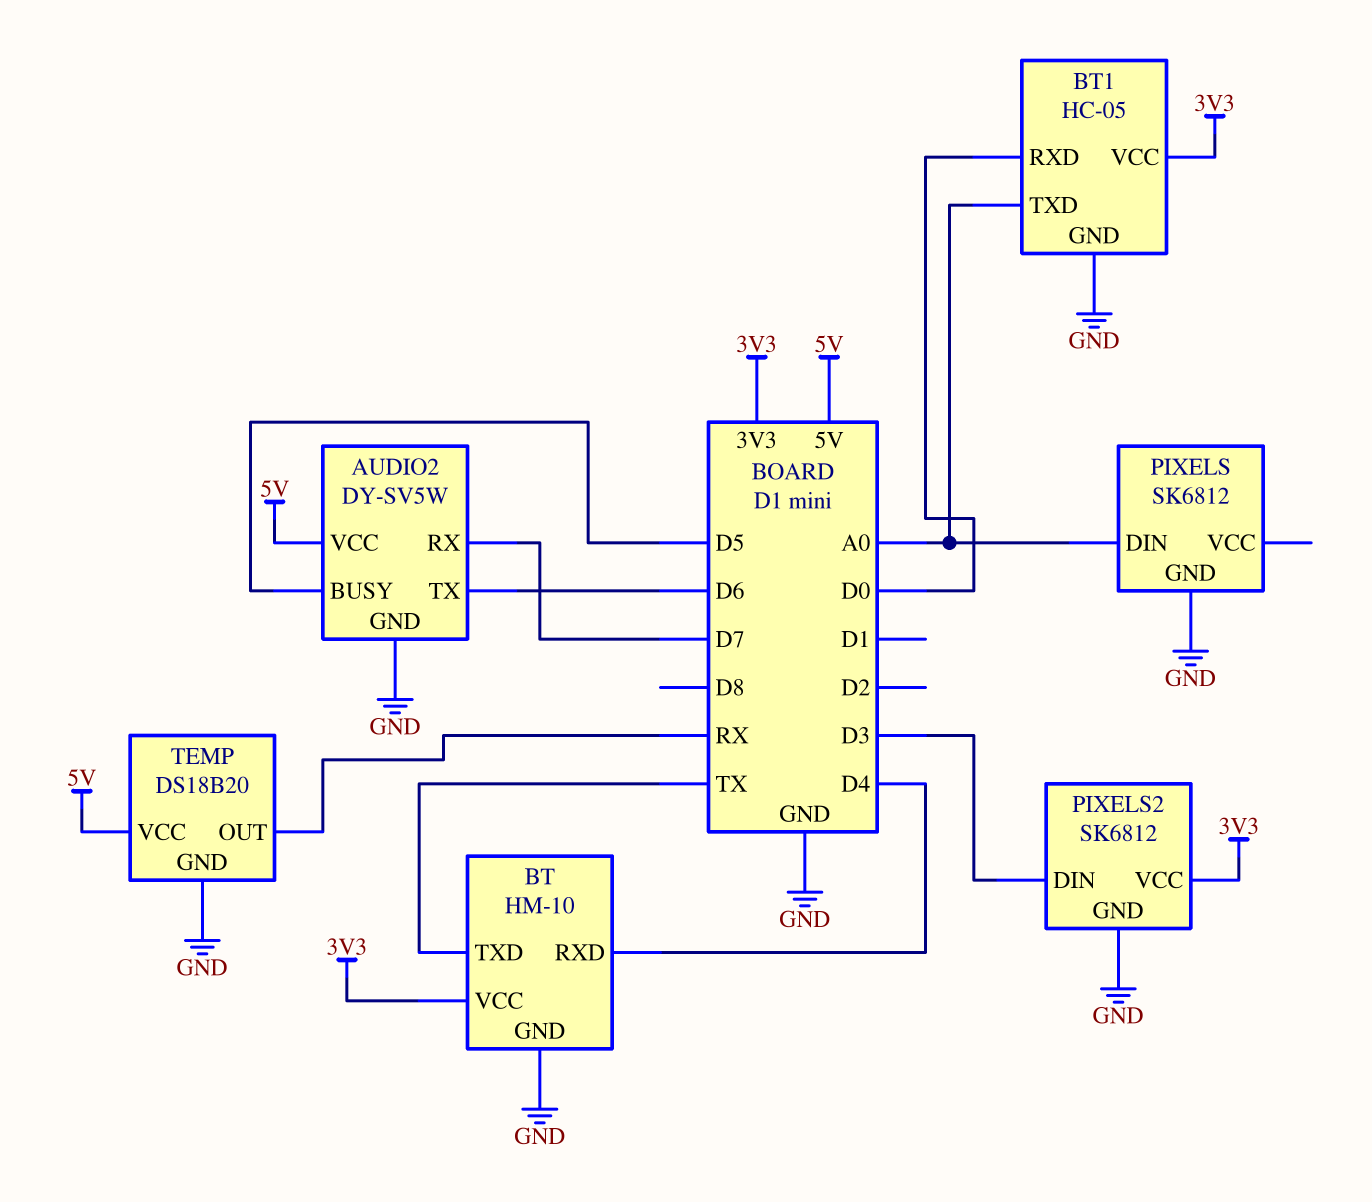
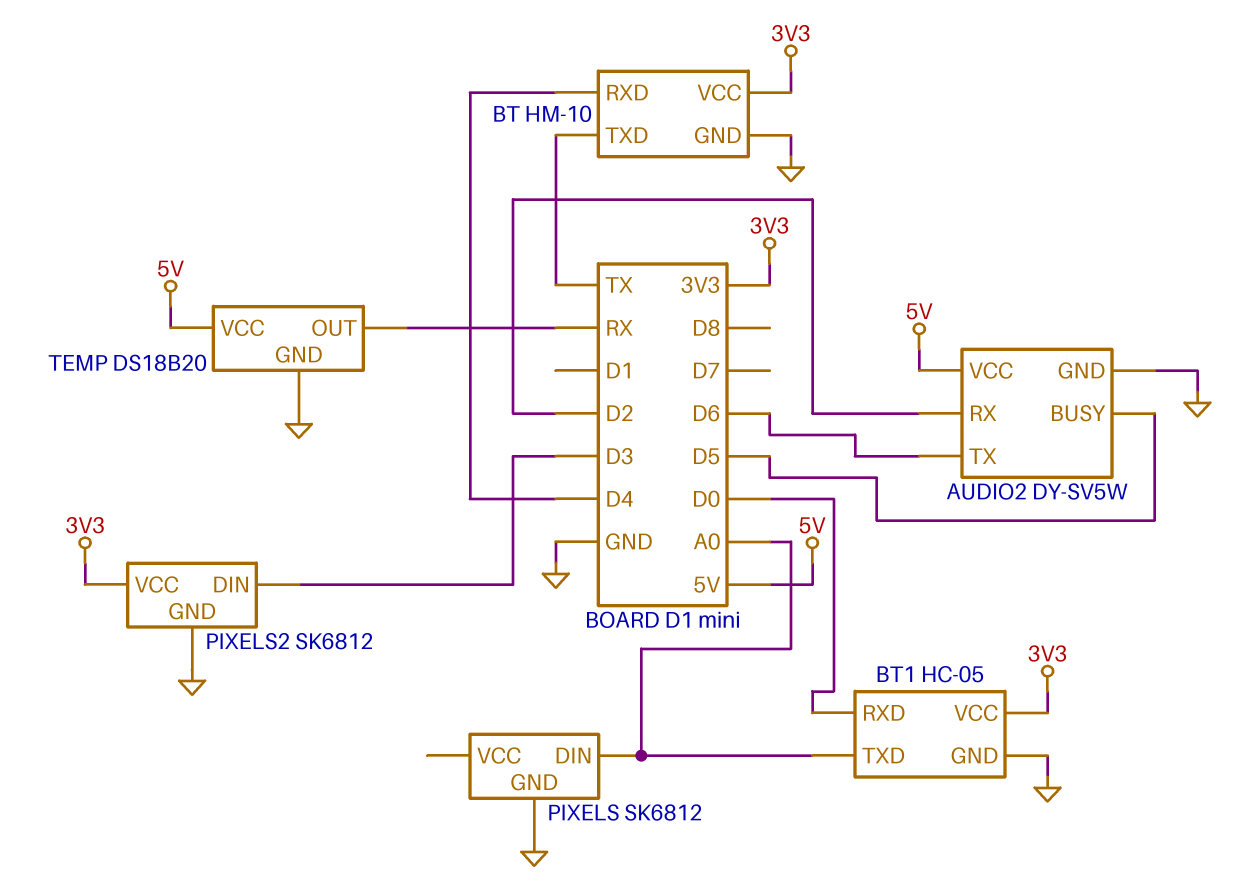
AUDIO2 pin RX: D7 -> D2

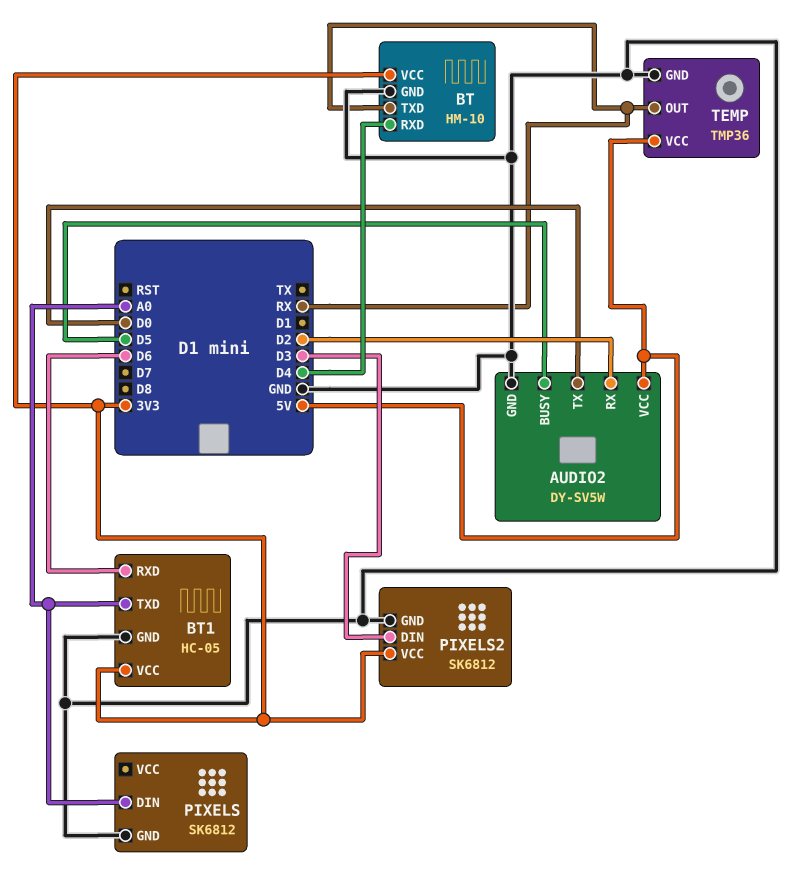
AUDIO2 pin TX: D6 -> D0
BT pin TXD: TX -> RX
BT1 pin RXD: D0 -> D6
TEMP: DS18B20 -> TMP36

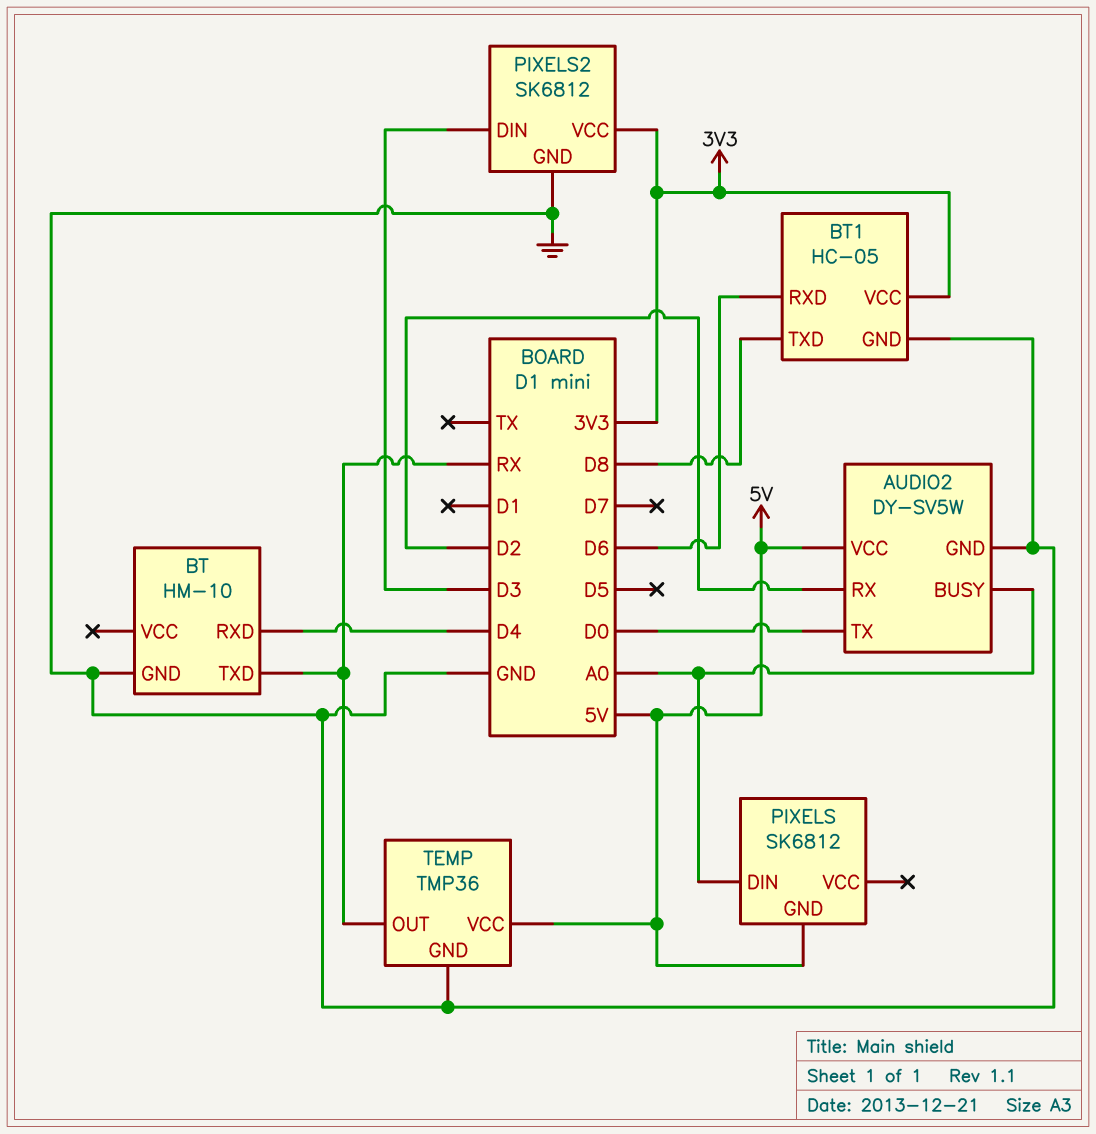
AUDIO2 pin BUSY: D5 -> A0
BT pin VCC: 3V3 -> none
BT1 pin TXD: A0 -> D8
PIXELS pin GND: GND -> 5V

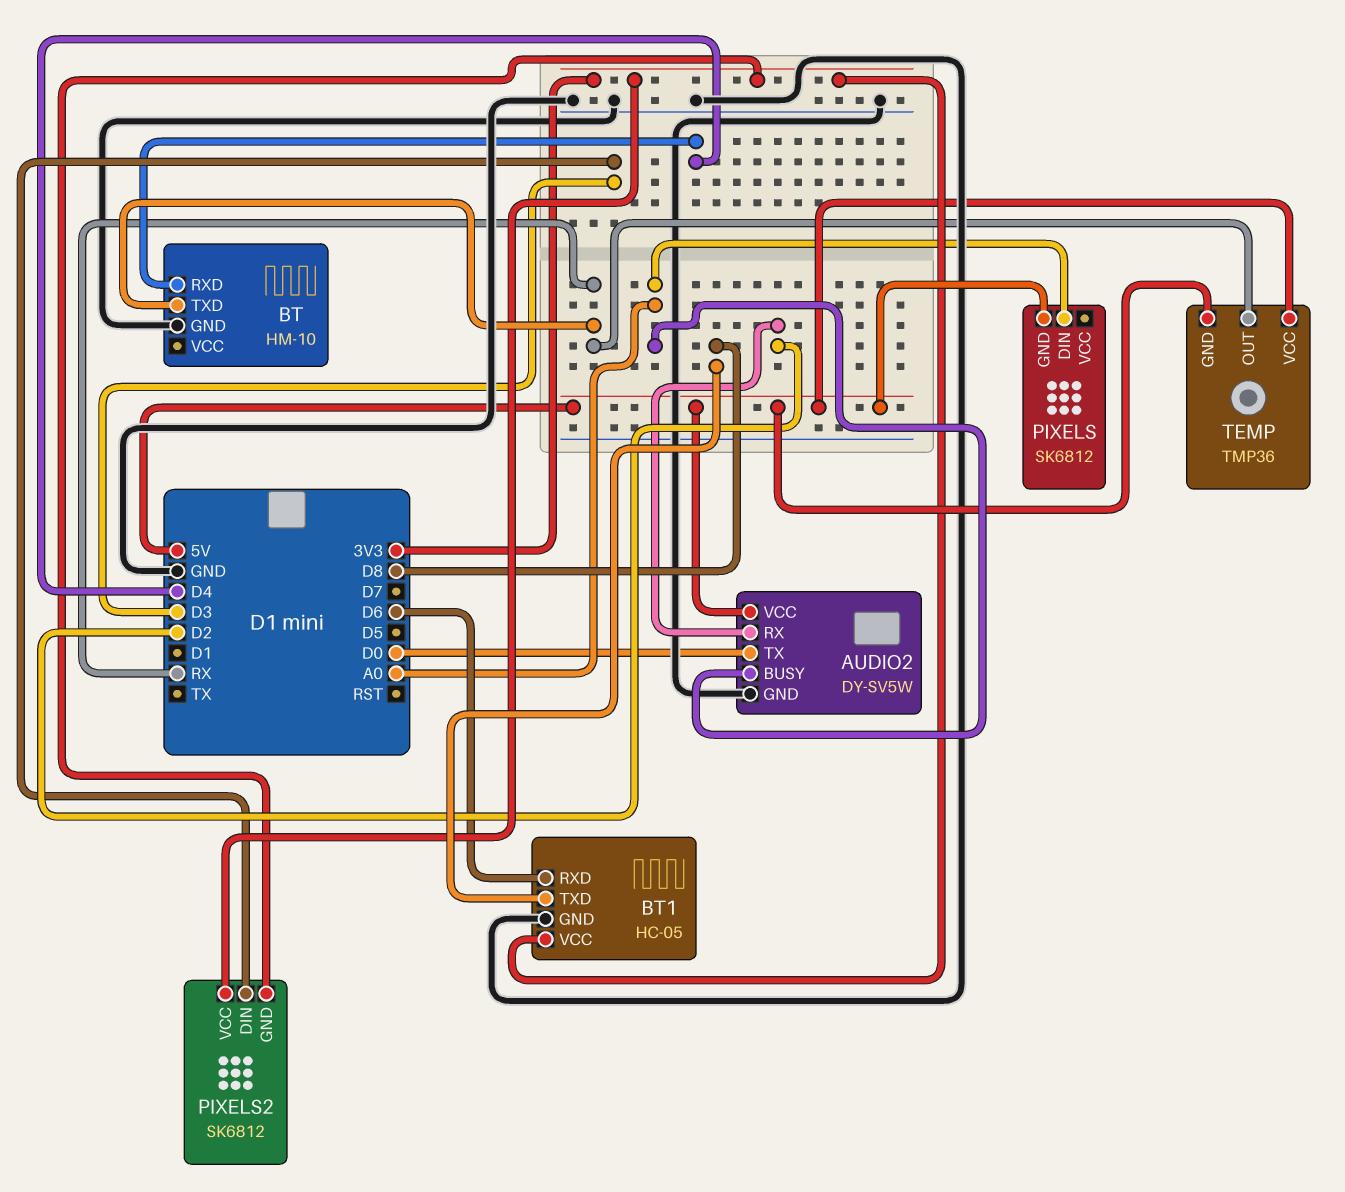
PIXELS2 pin GND: GND -> 3V3
TEMP pin GND: GND -> 5V

